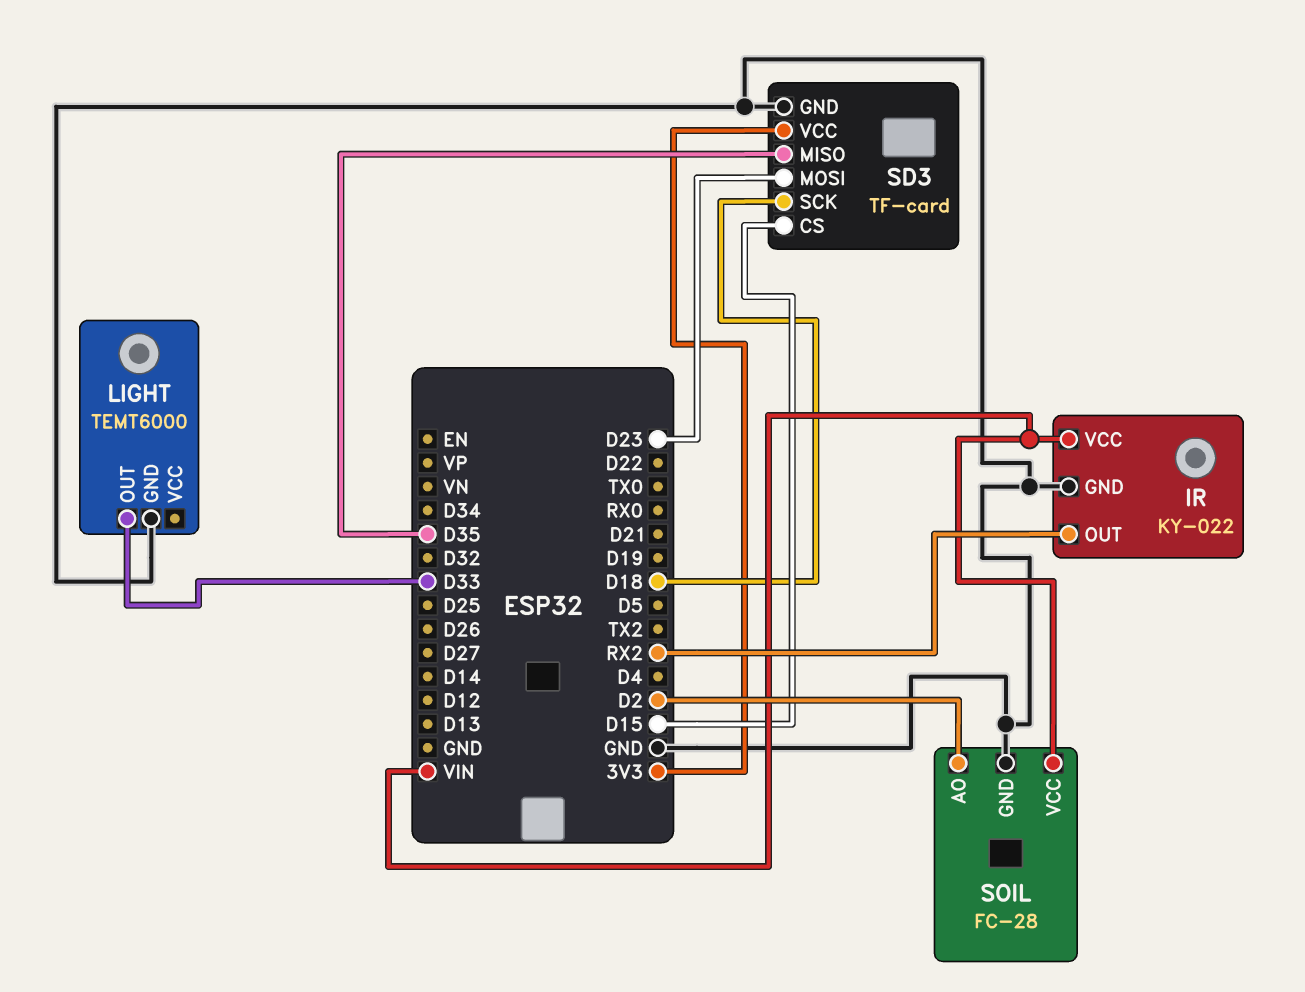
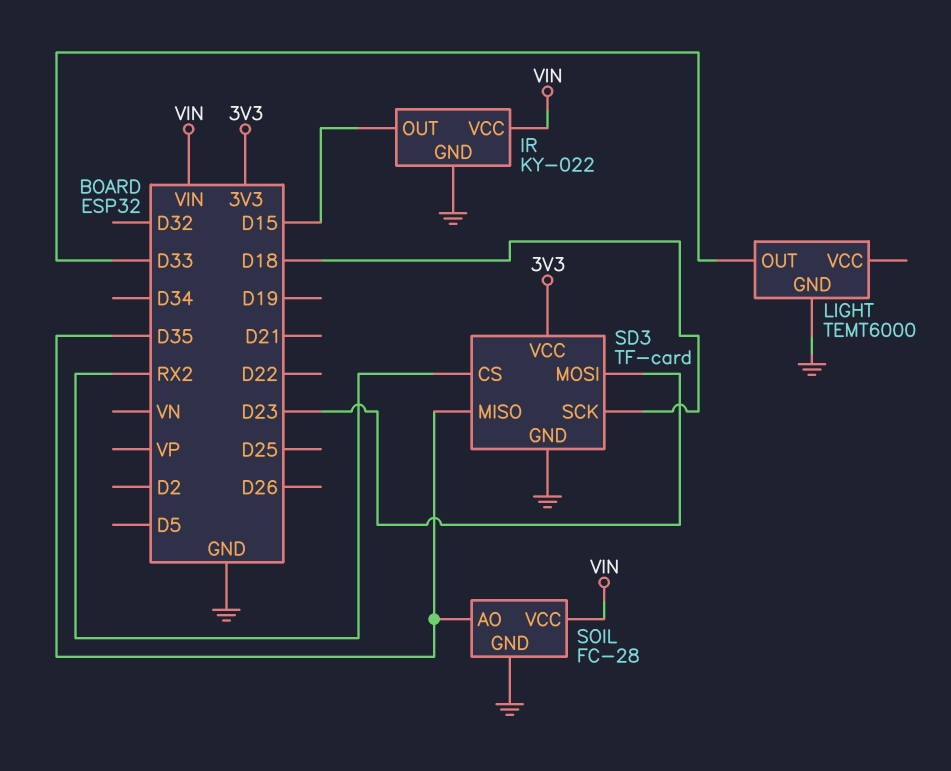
IR pin OUT: RX2 -> D15
SD3 pin CS: D15 -> RX2
SOIL pin AO: D2 -> D35

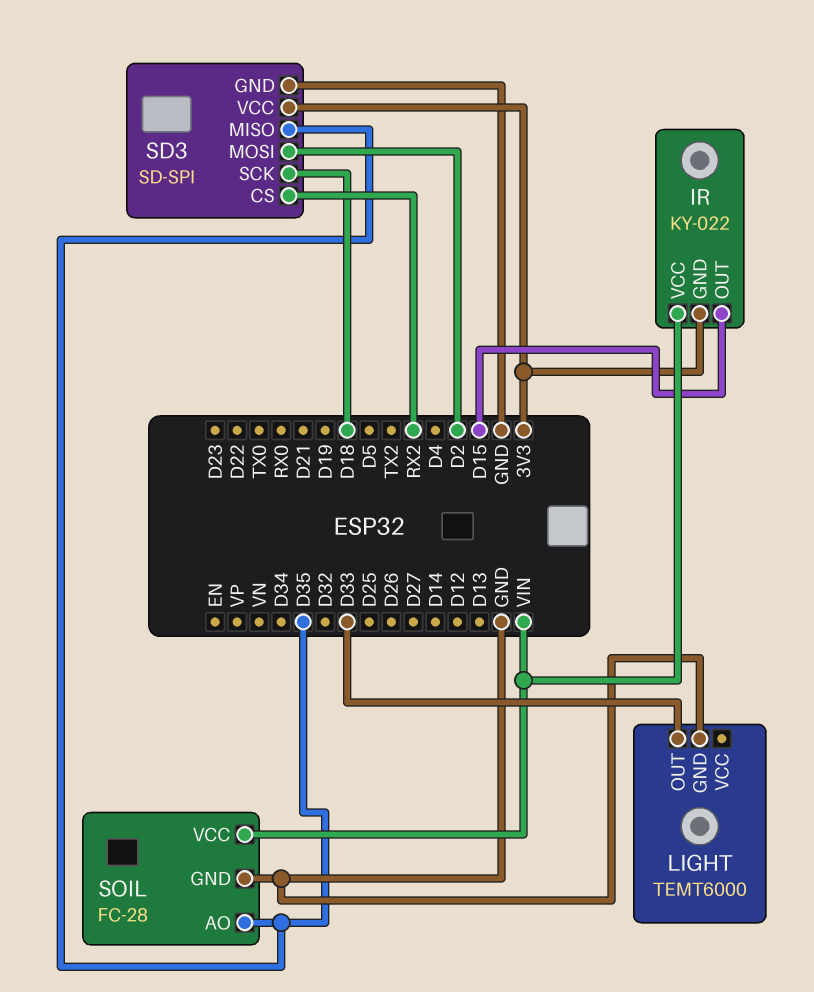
IR pin GND: GND -> 3V3
SD3: TF-card -> SD-SPI
SD3 pin MOSI: D23 -> D2

